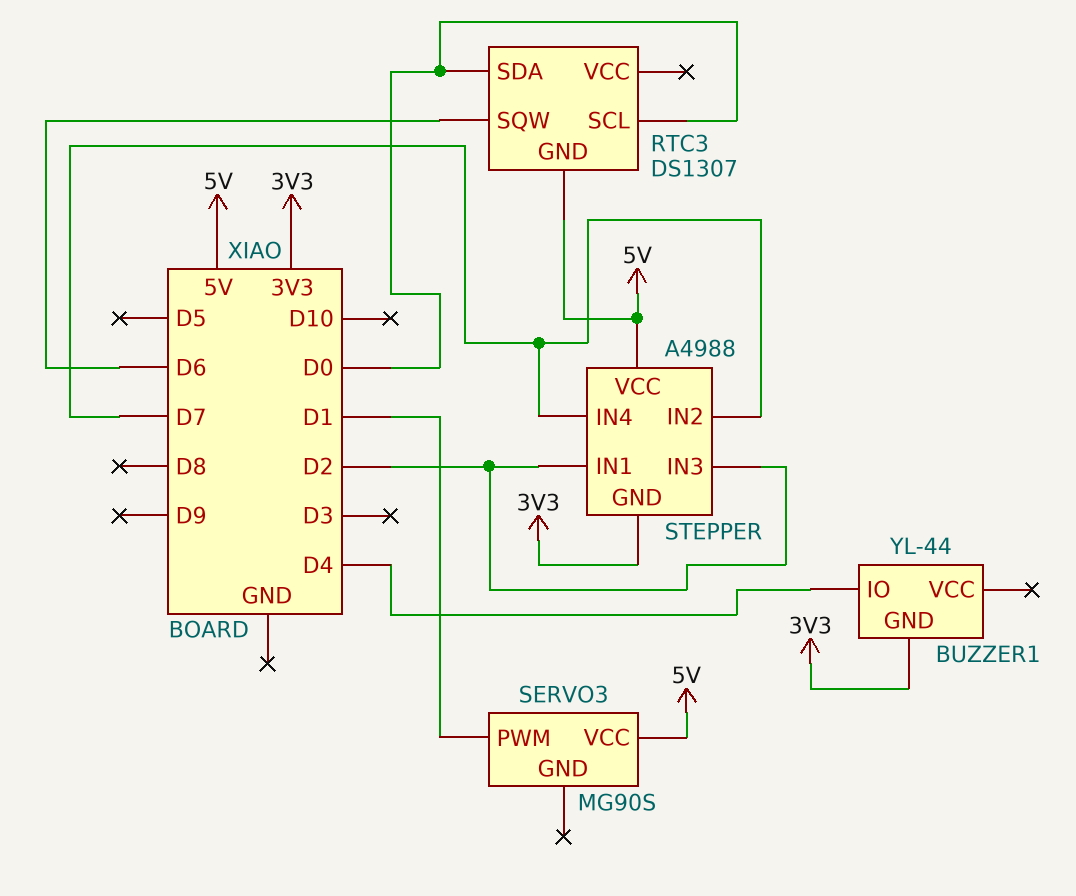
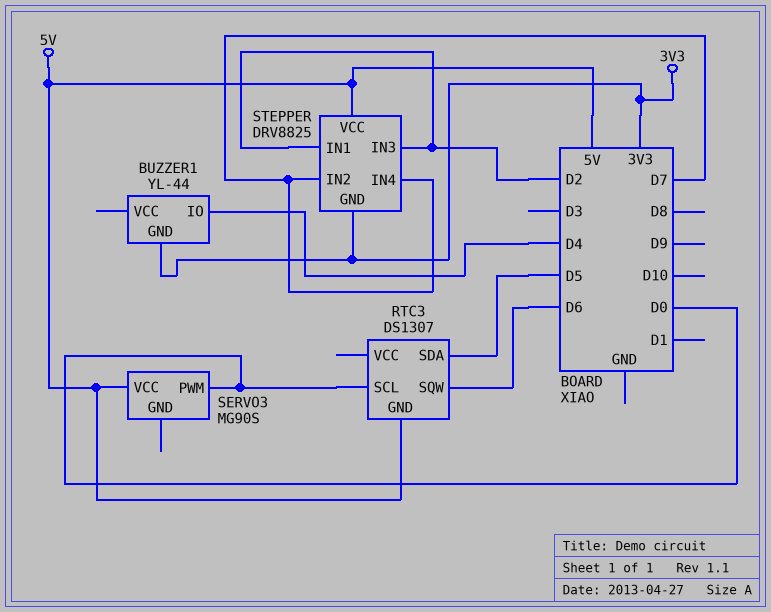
RTC3 pin SDA: D0 -> D5
SERVO3 pin PWM: D1 -> D0
STEPPER: A4988 -> DRV8825

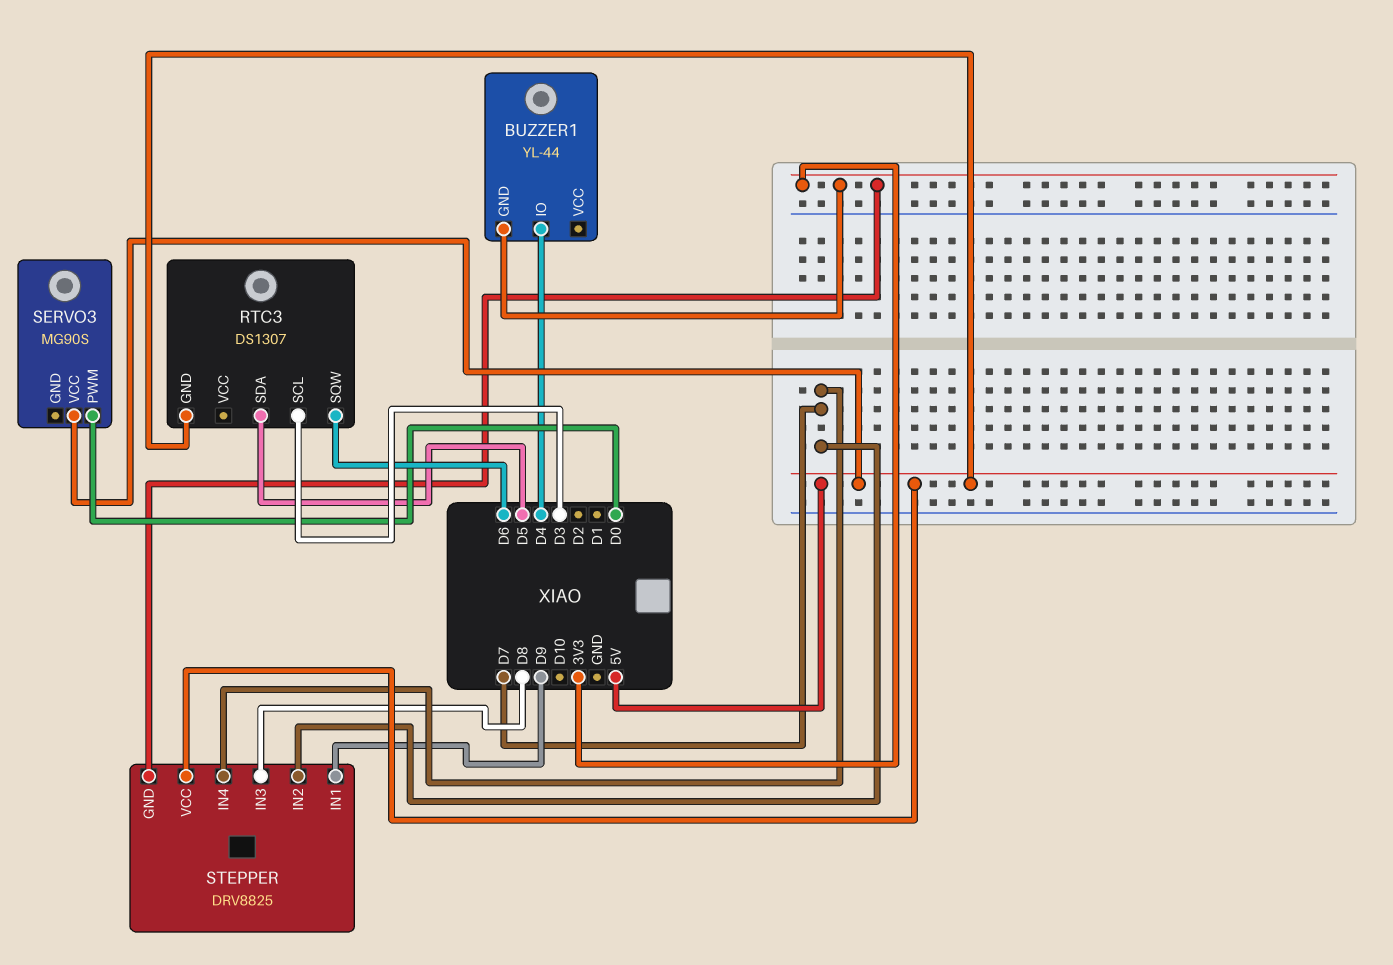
RTC3 pin SCL: D0 -> D3
STEPPER pin IN1: D2 -> D9
STEPPER pin IN3: D2 -> D8

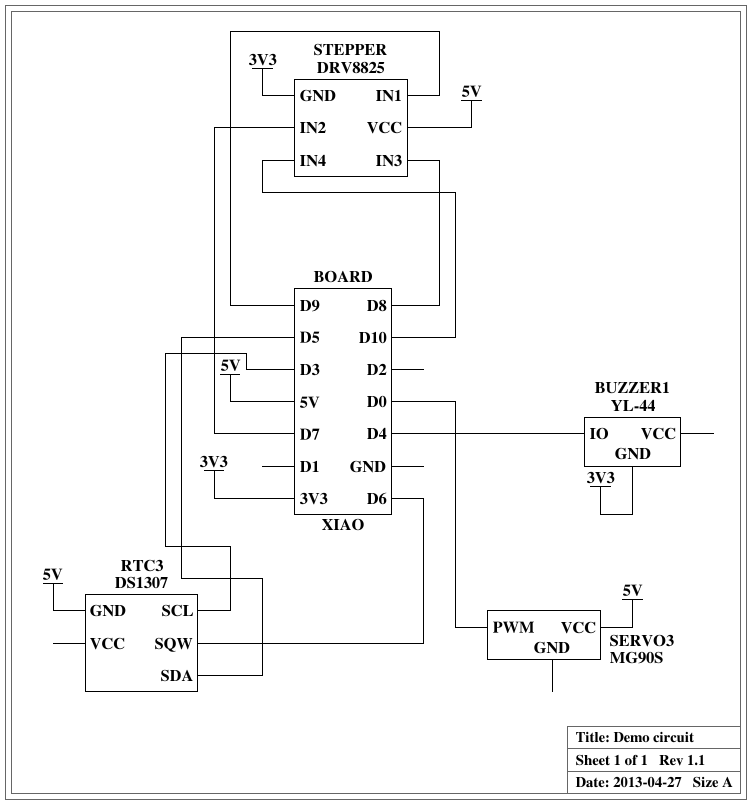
STEPPER pin IN4: D7 -> D10

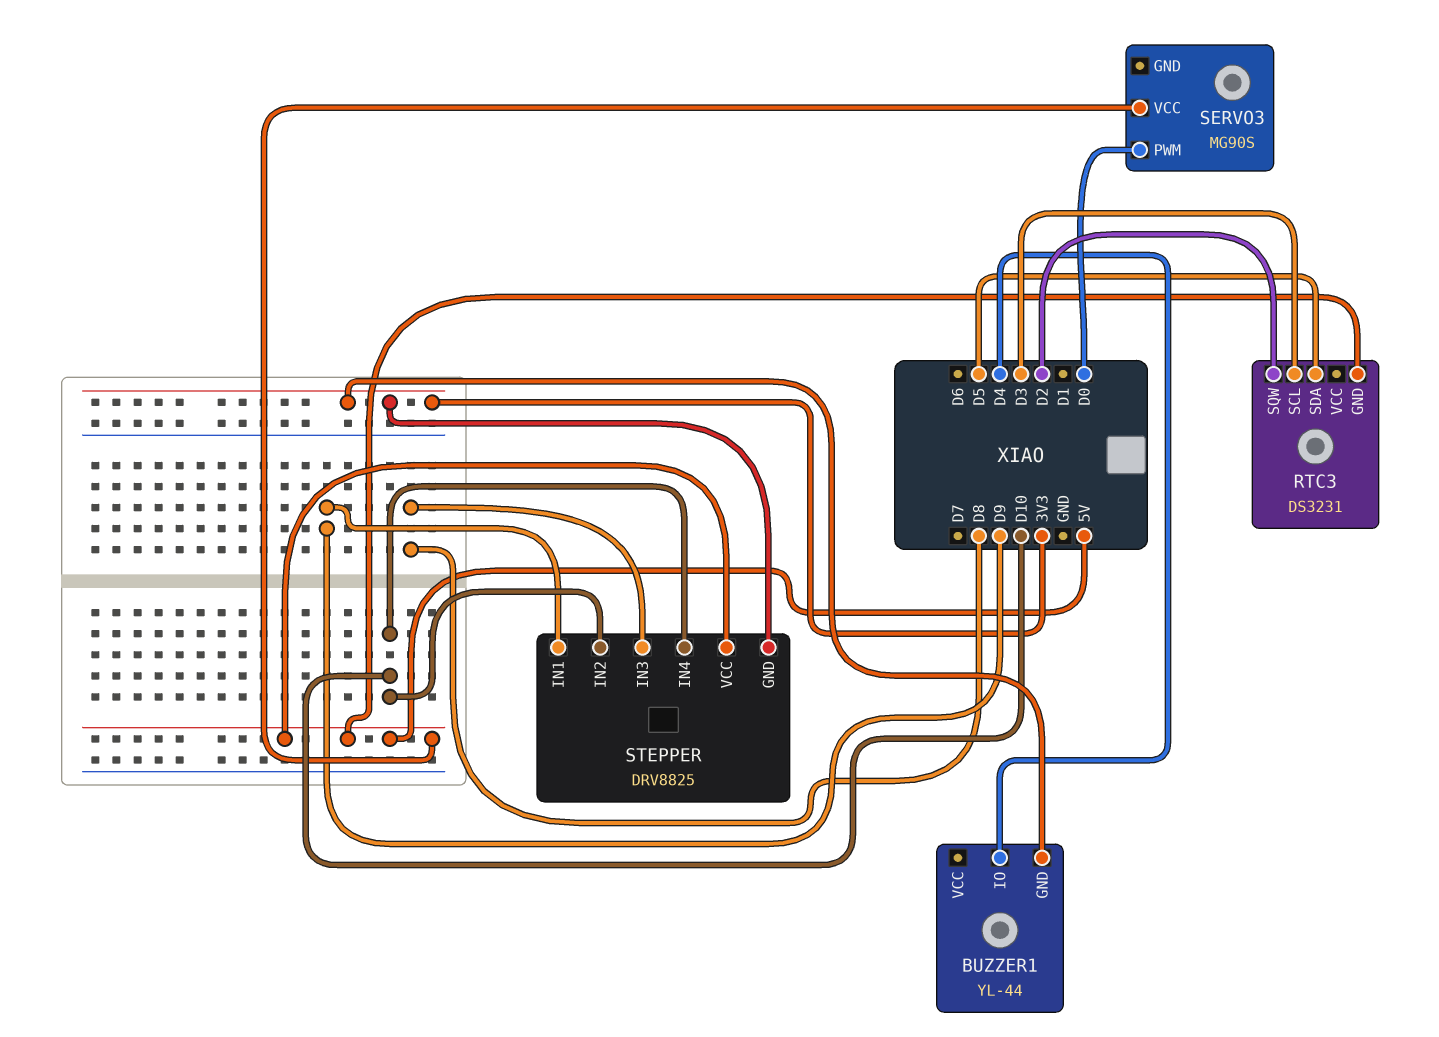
RTC3: DS1307 -> DS3231
RTC3 pin SQW: D6 -> D2
STEPPER pin IN2: D7 -> D10

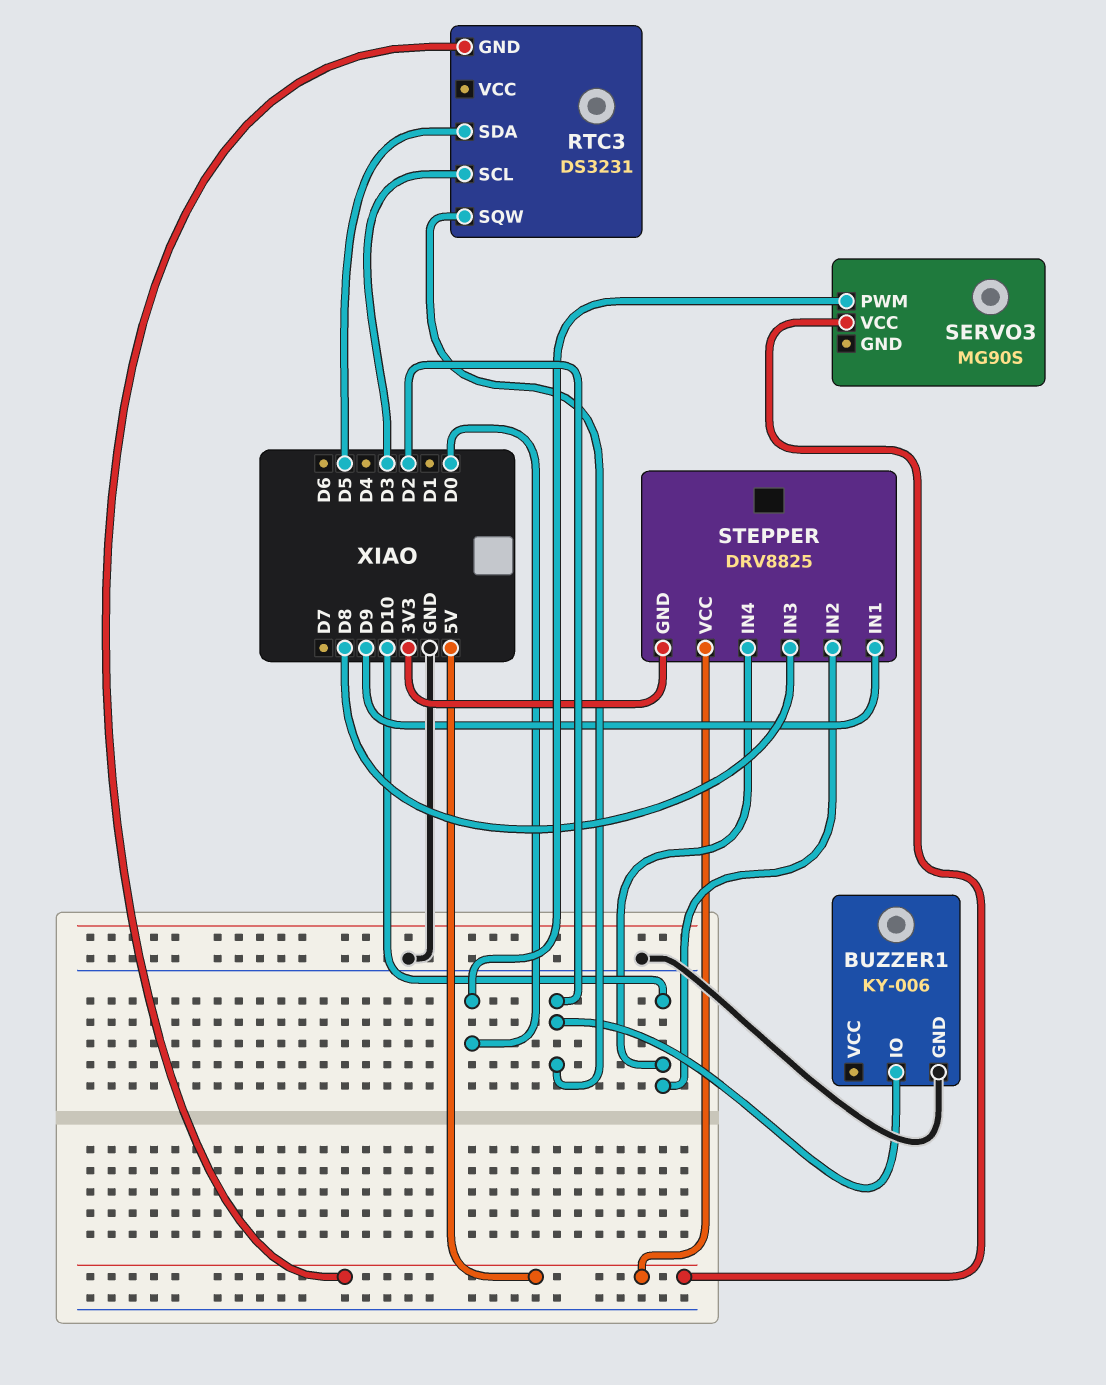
BUZZER1: YL-44 -> KY-006
BUZZER1 pin GND: 3V3 -> GND
BUZZER1 pin IO: D4 -> D2

